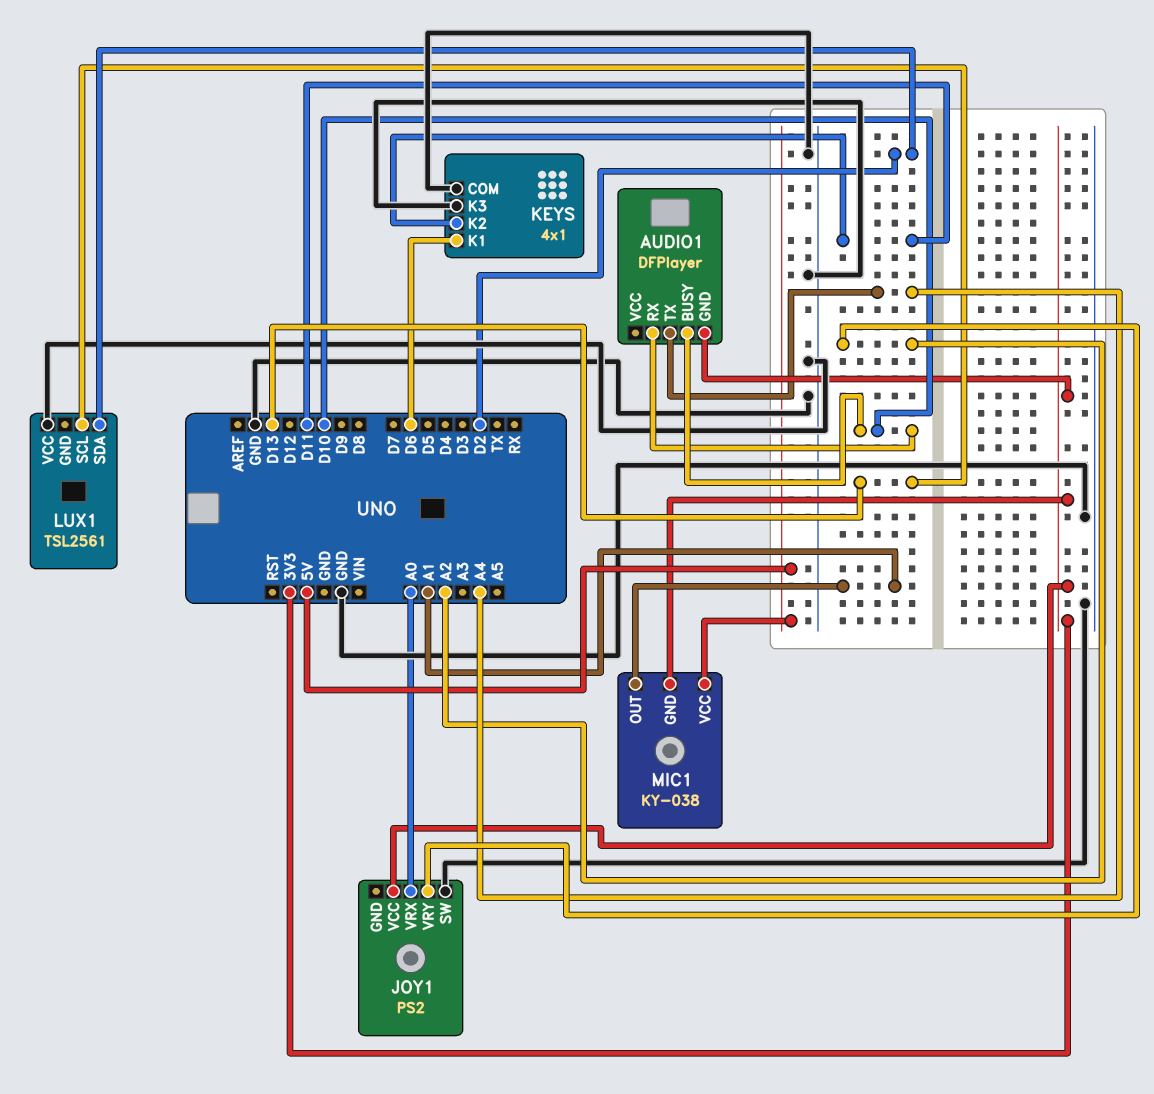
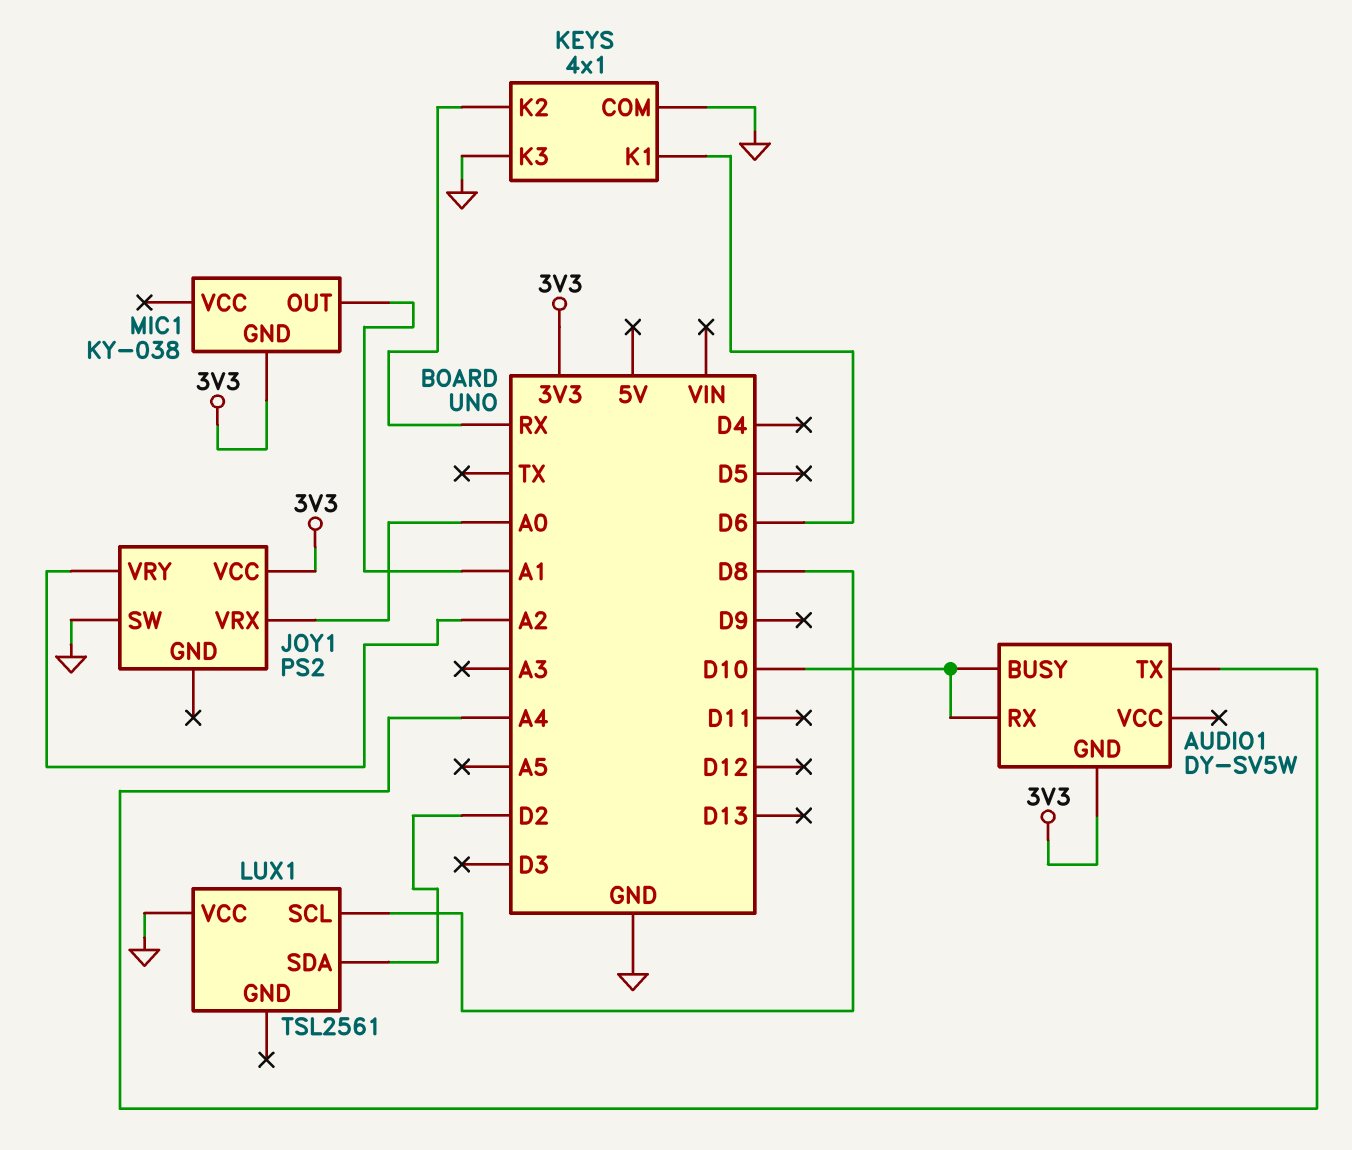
AUDIO1: DFPlayer -> DY-SV5W
KEYS pin K2: D11 -> RX
LUX1 pin SCL: D13 -> D8
MIC1 pin VCC: 5V -> none

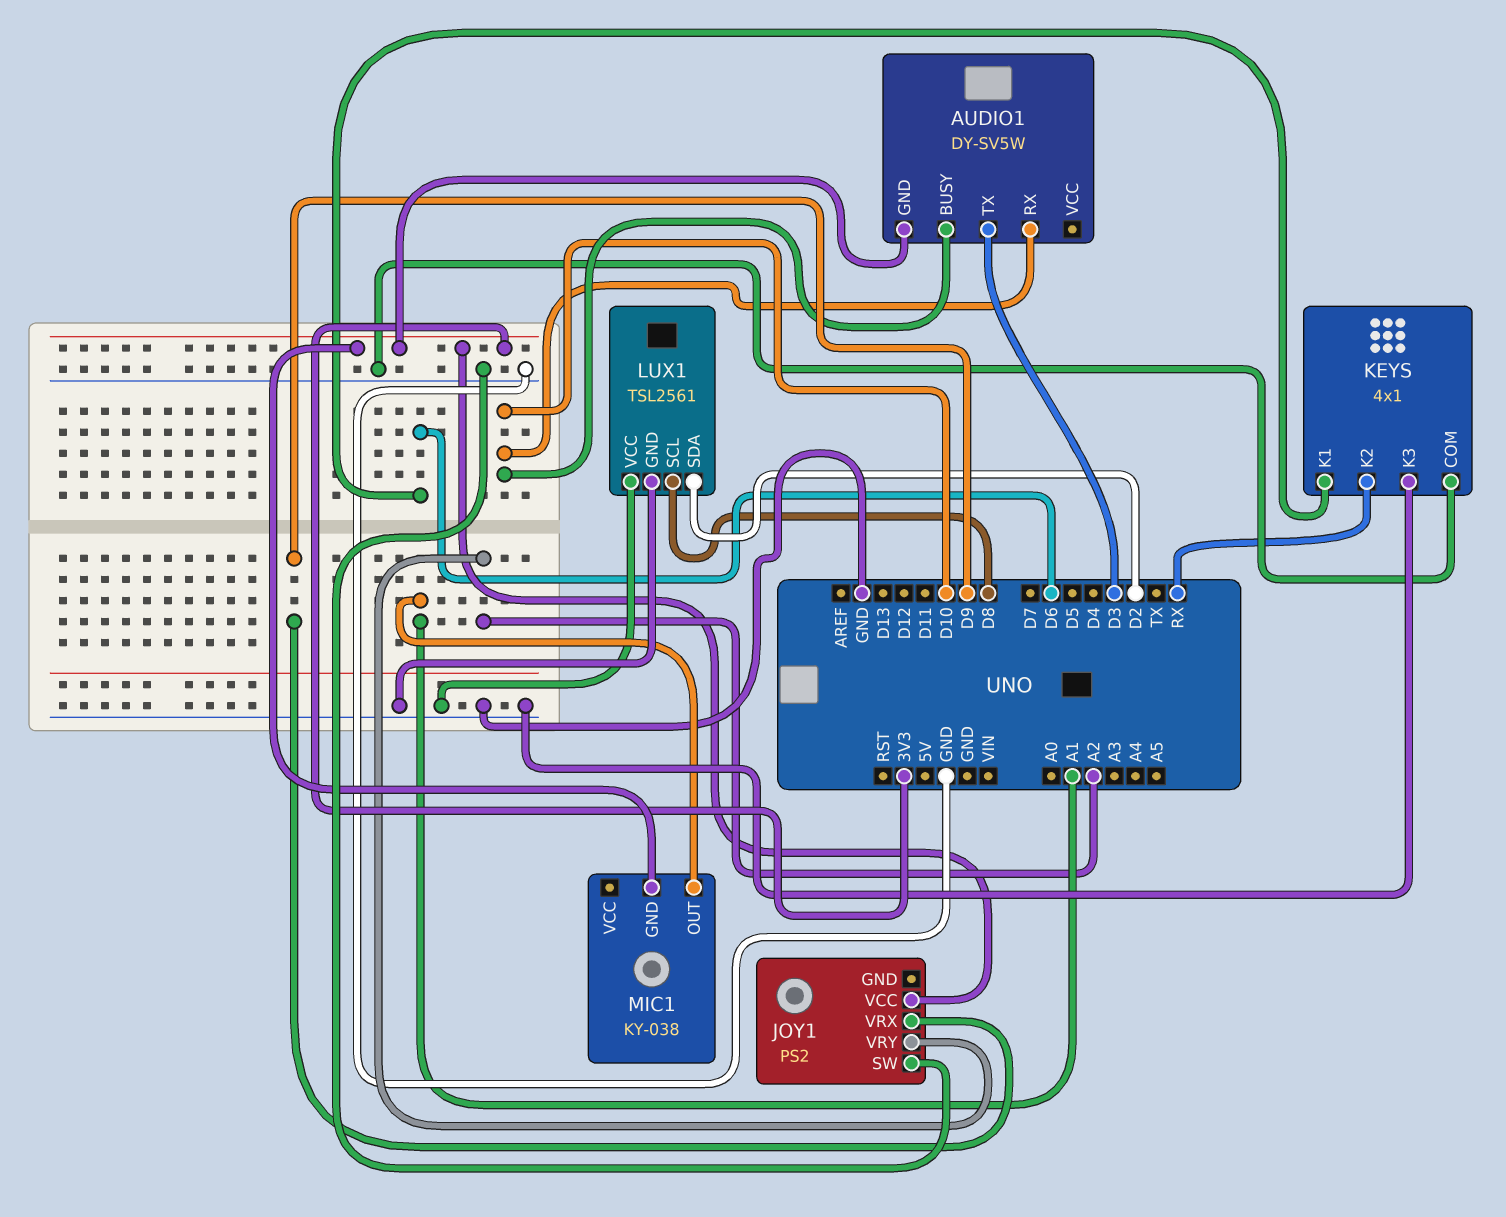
AUDIO1 pin TX: A4 -> D3
JOY1 pin VRX: A0 -> D9
LUX1 pin GND: none -> GND

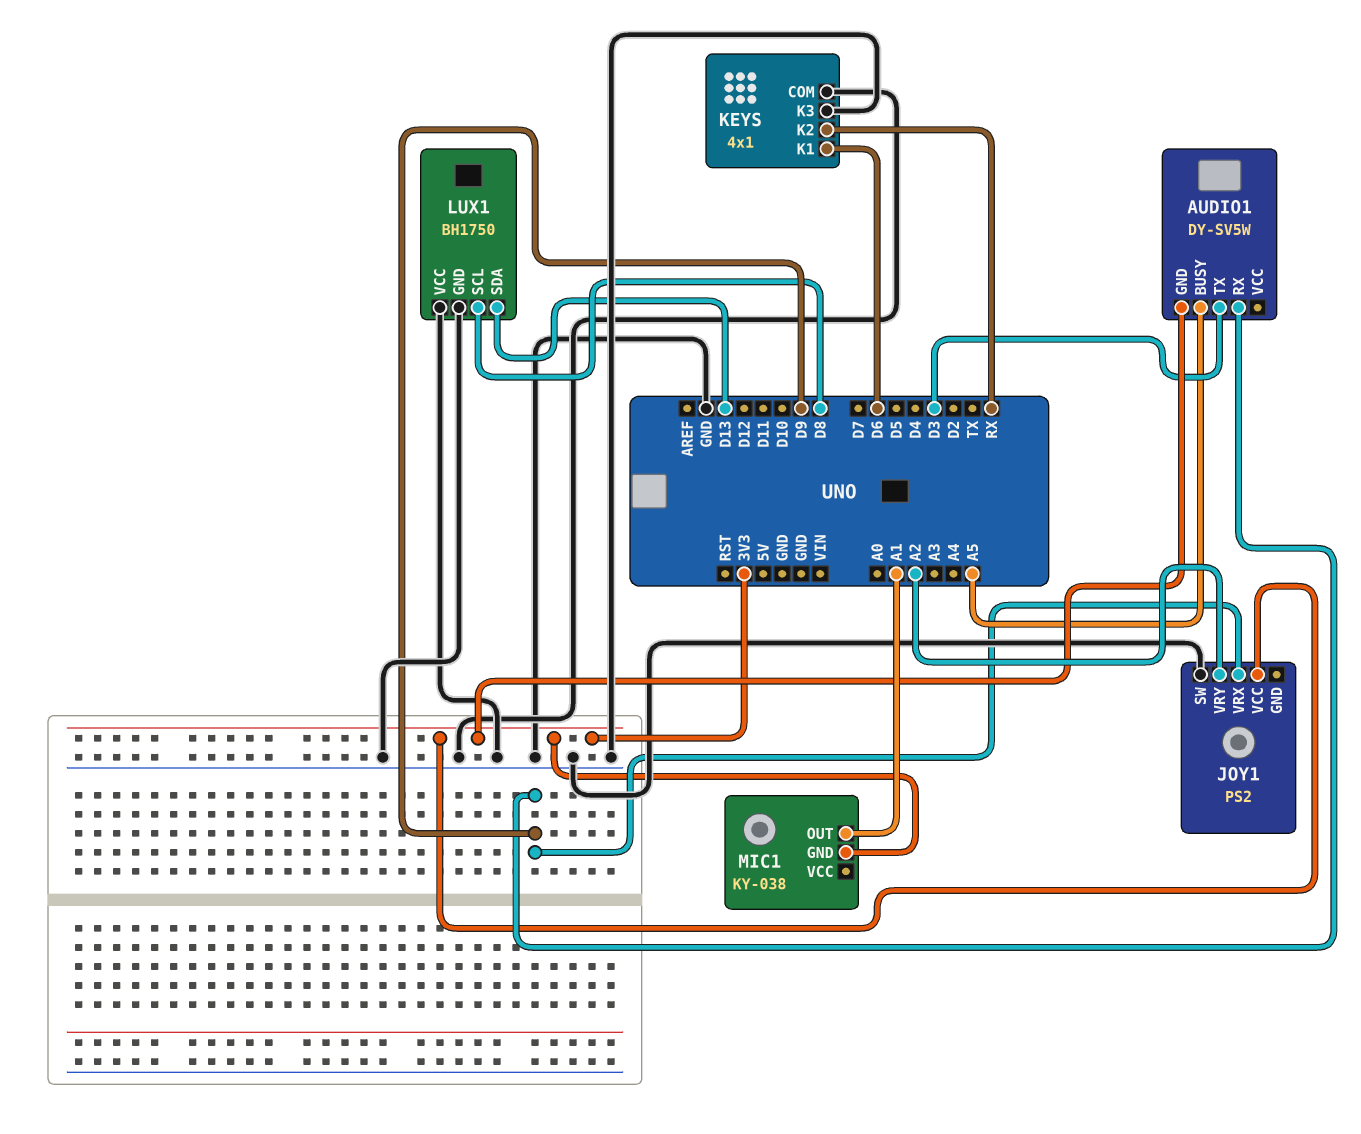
AUDIO1 pin BUSY: D10 -> A5
AUDIO1 pin RX: D10 -> D9
LUX1: TSL2561 -> BH1750
LUX1 pin SDA: D2 -> D13

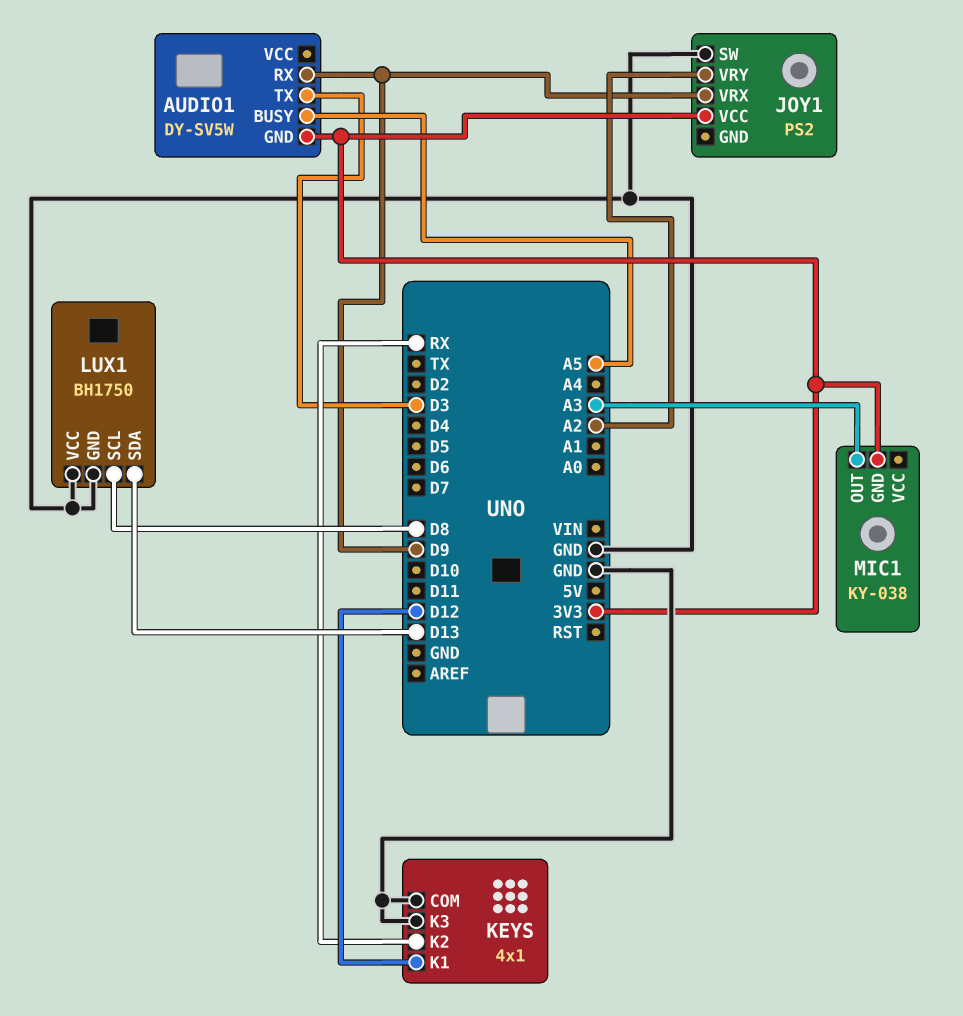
KEYS pin K1: D6 -> D12
MIC1 pin OUT: A1 -> A3

